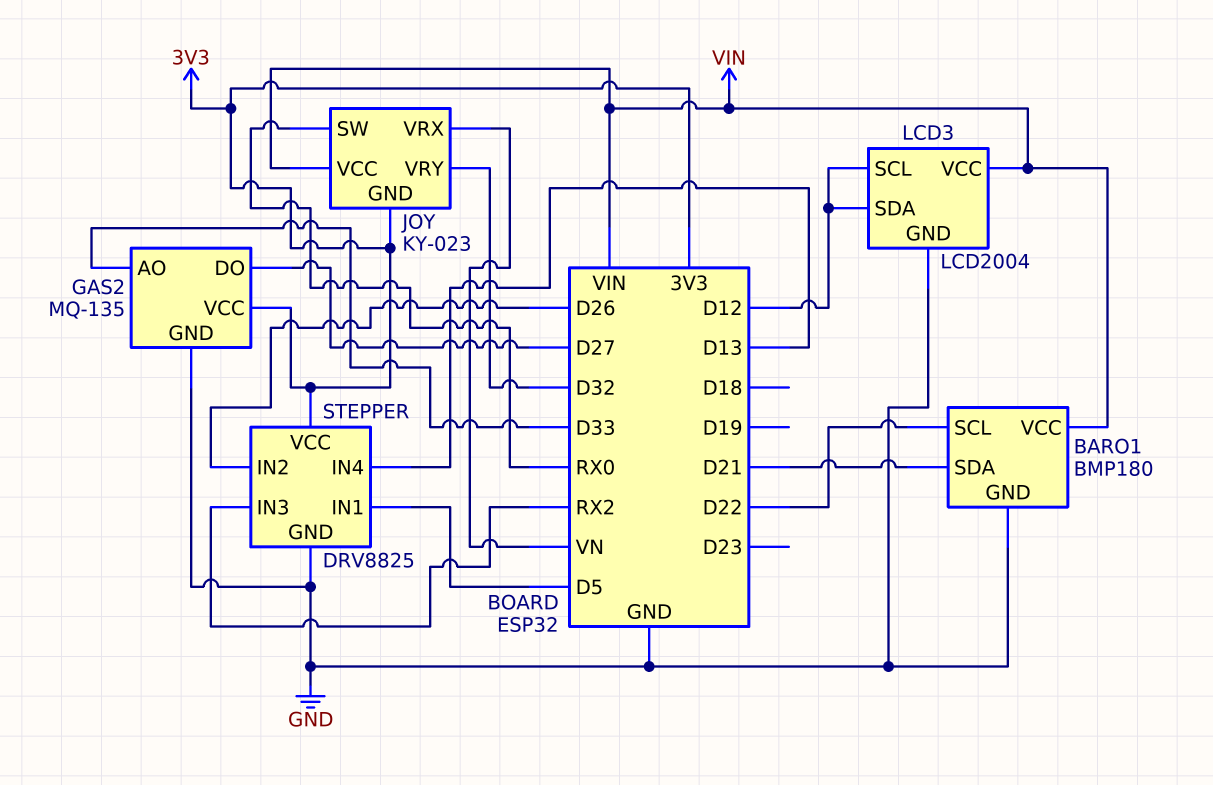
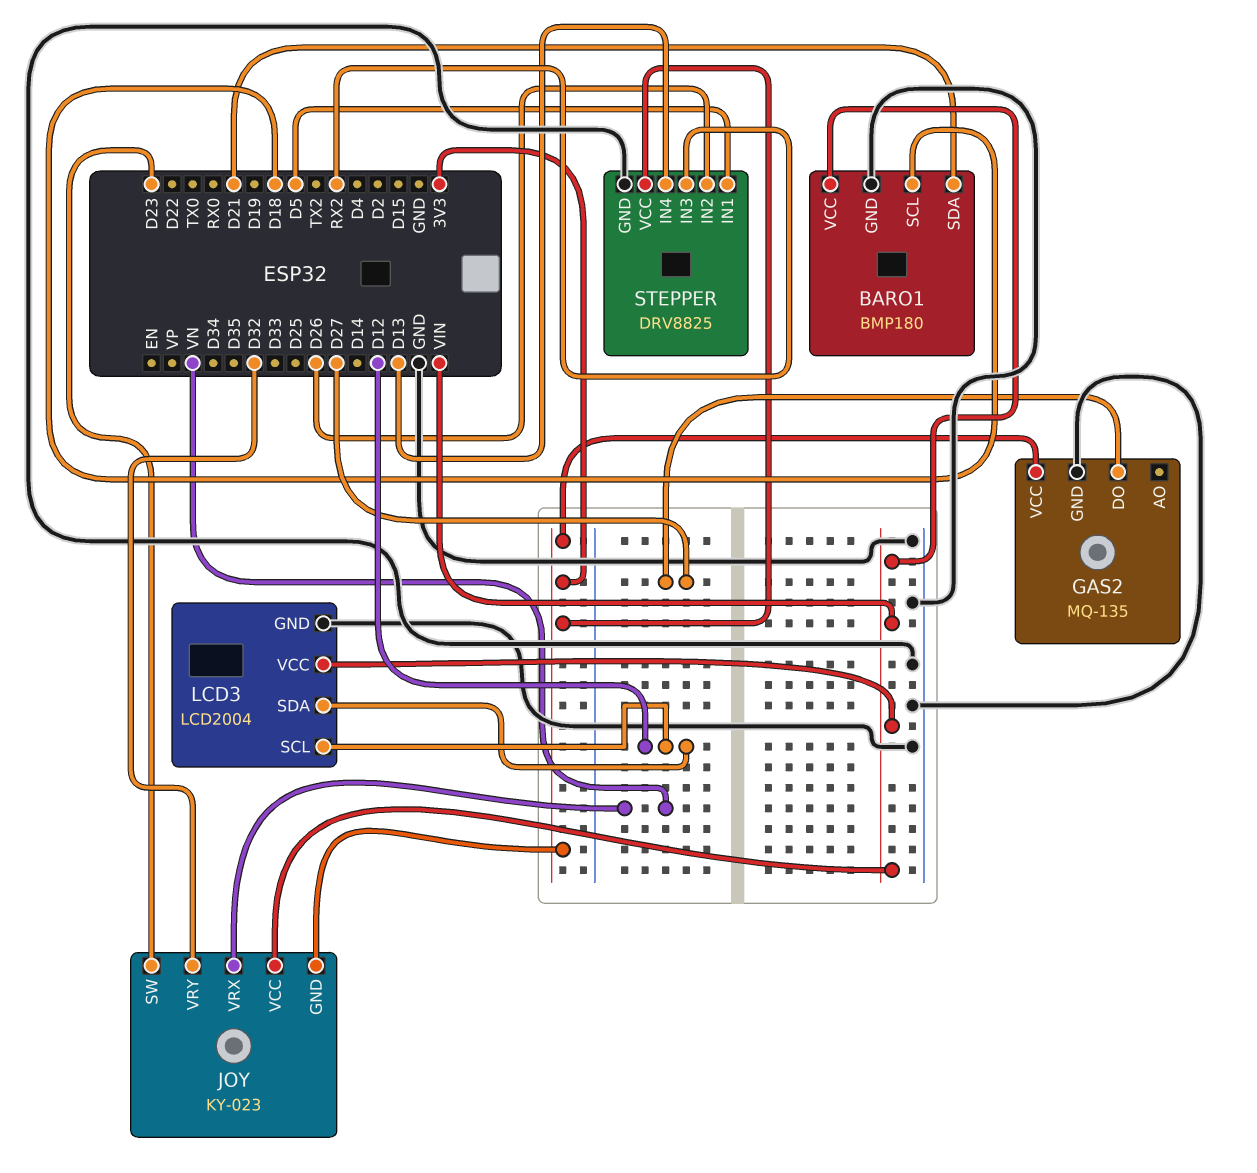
BARO1 pin SCL: D22 -> D18
GAS2 pin AO: D33 -> none
JOY pin SW: RX0 -> D23

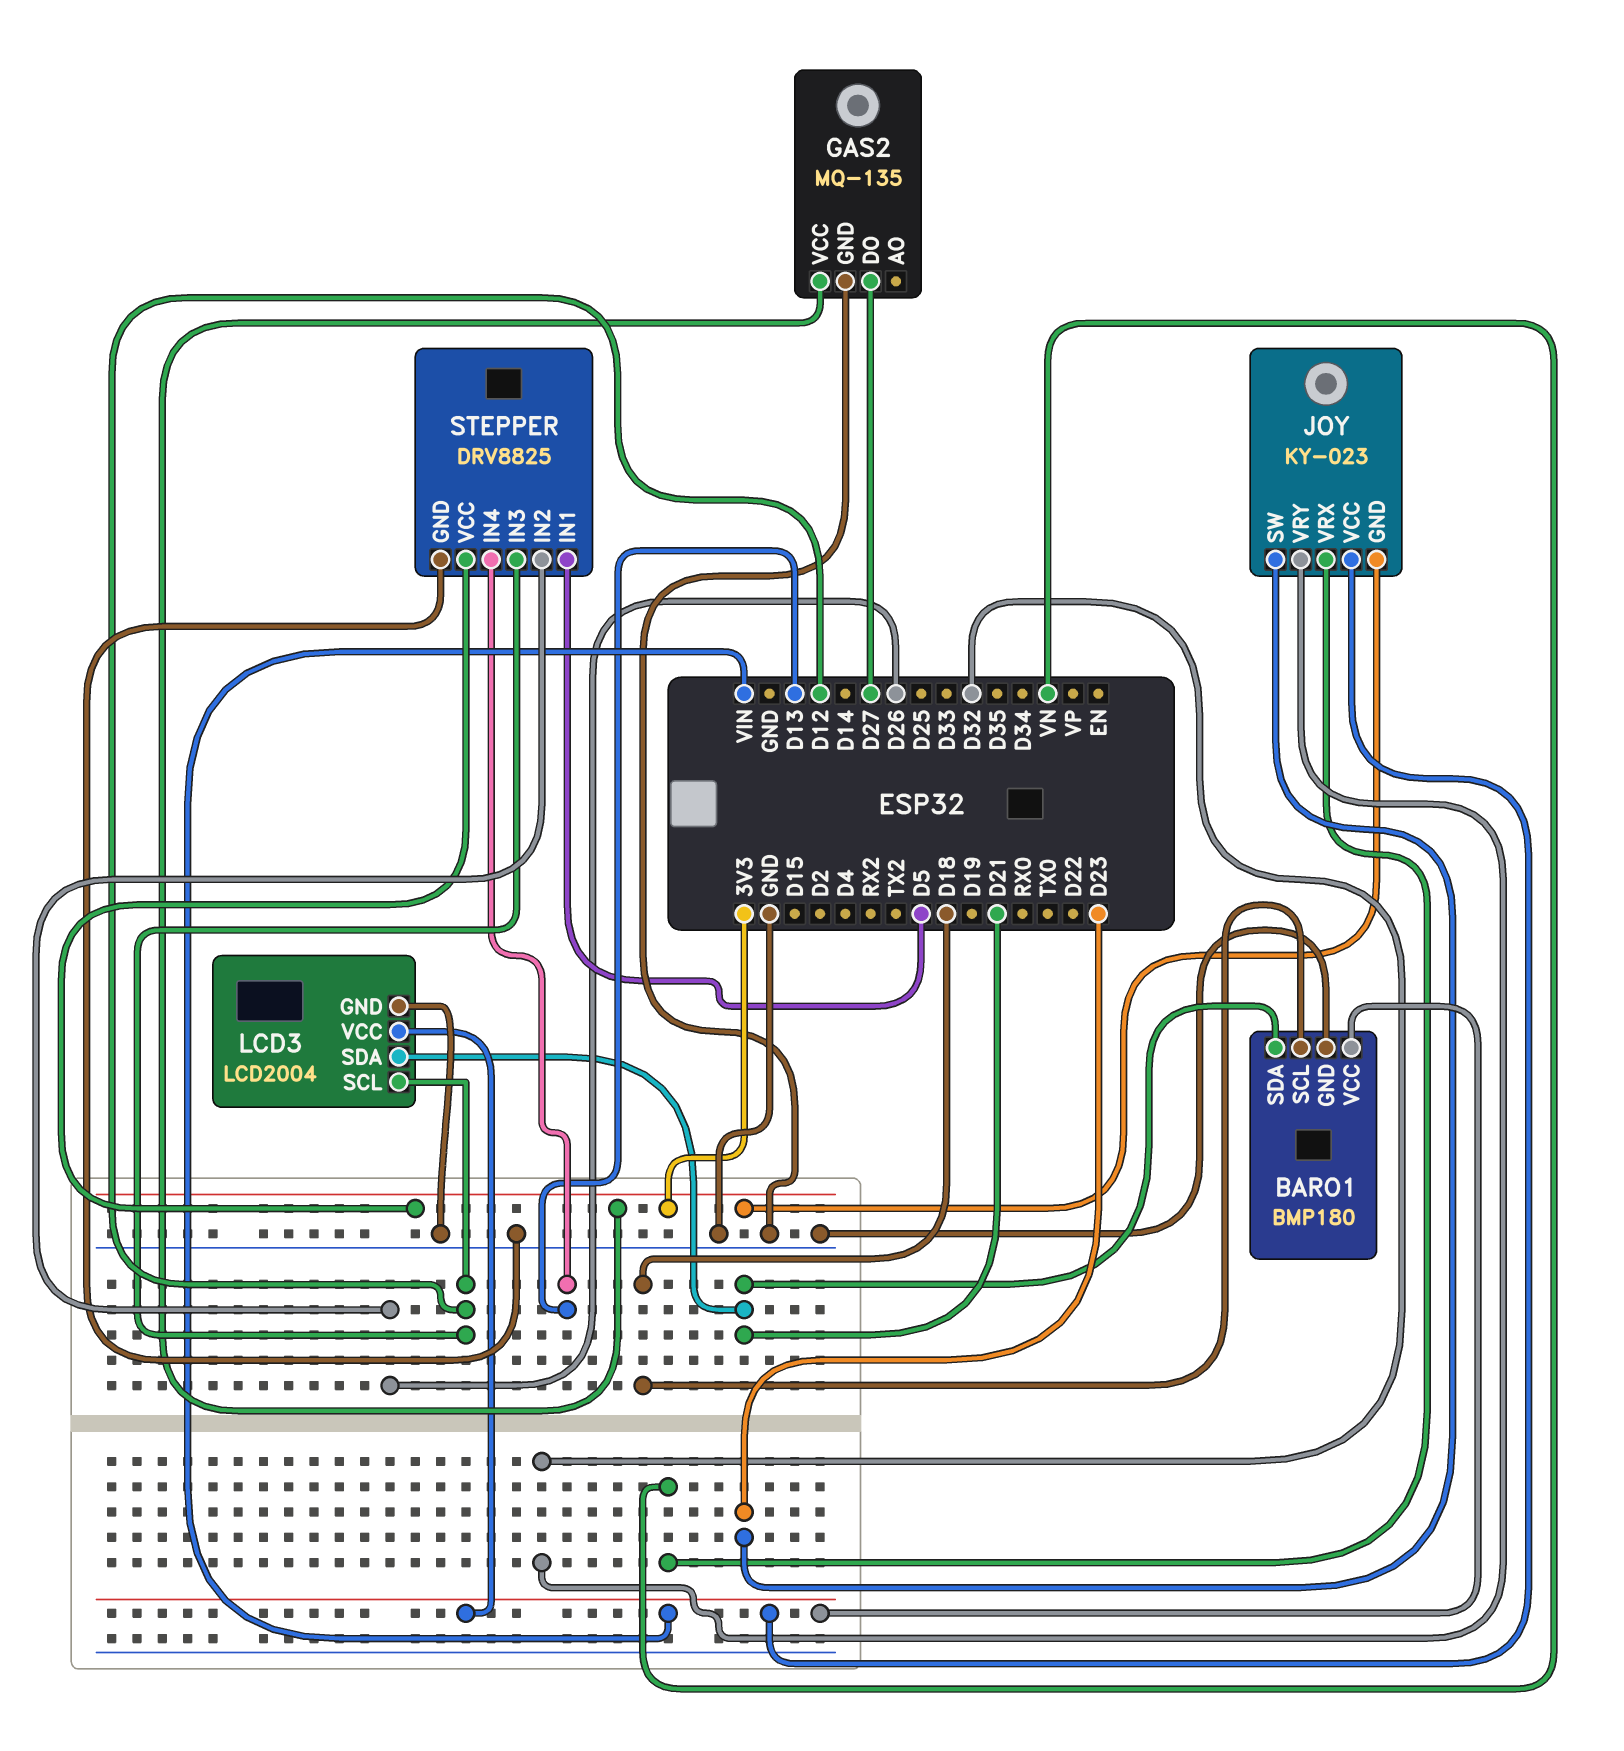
LCD3 pin SDA: D12 -> D21
STEPPER pin IN3: RX2 -> D12

